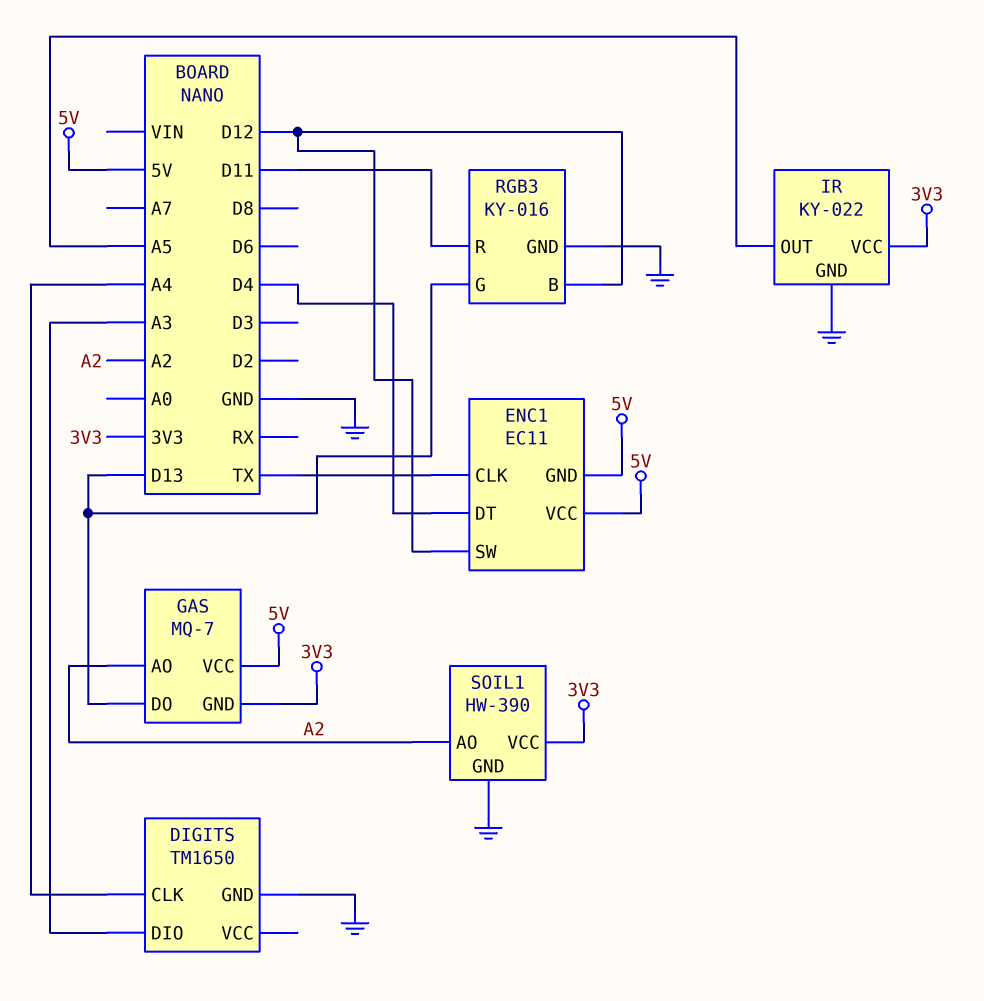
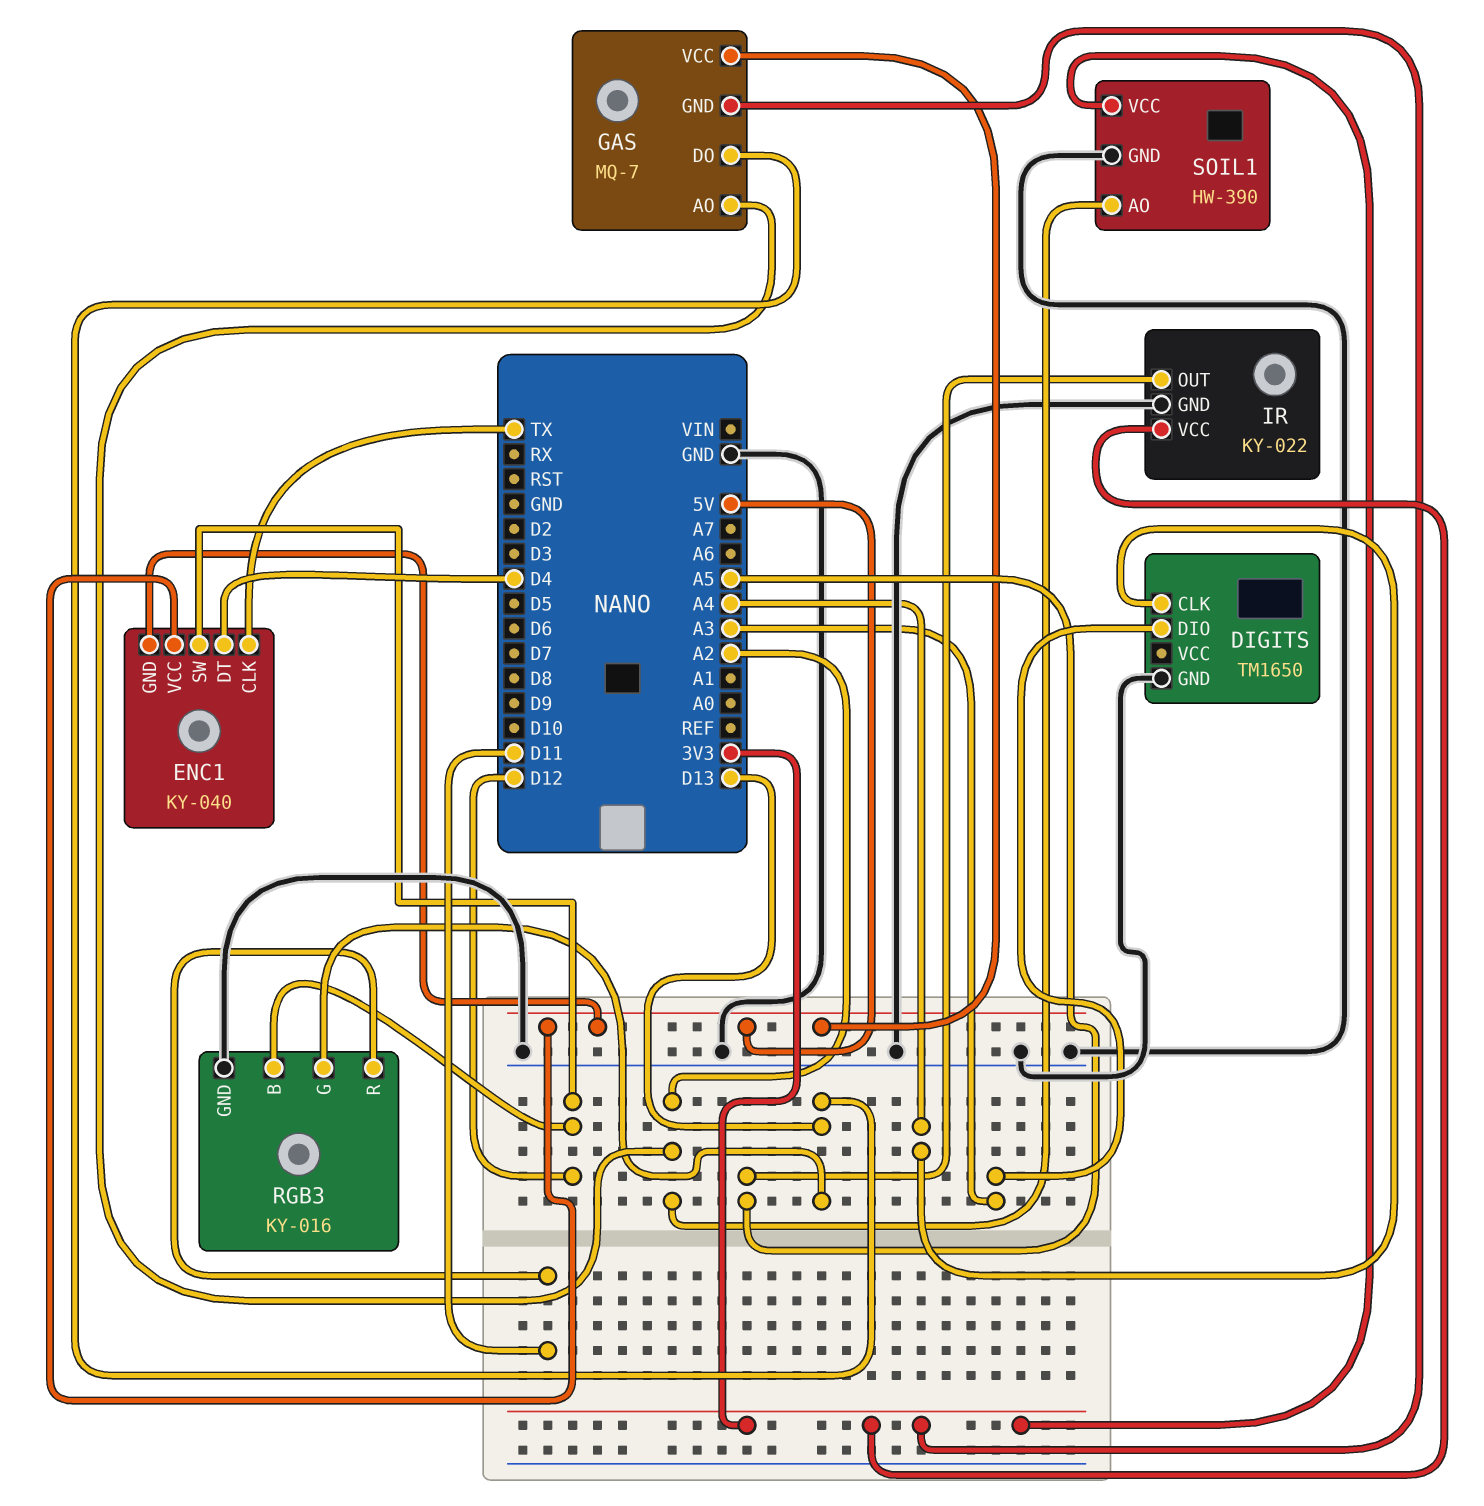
ENC1: EC11 -> KY-040

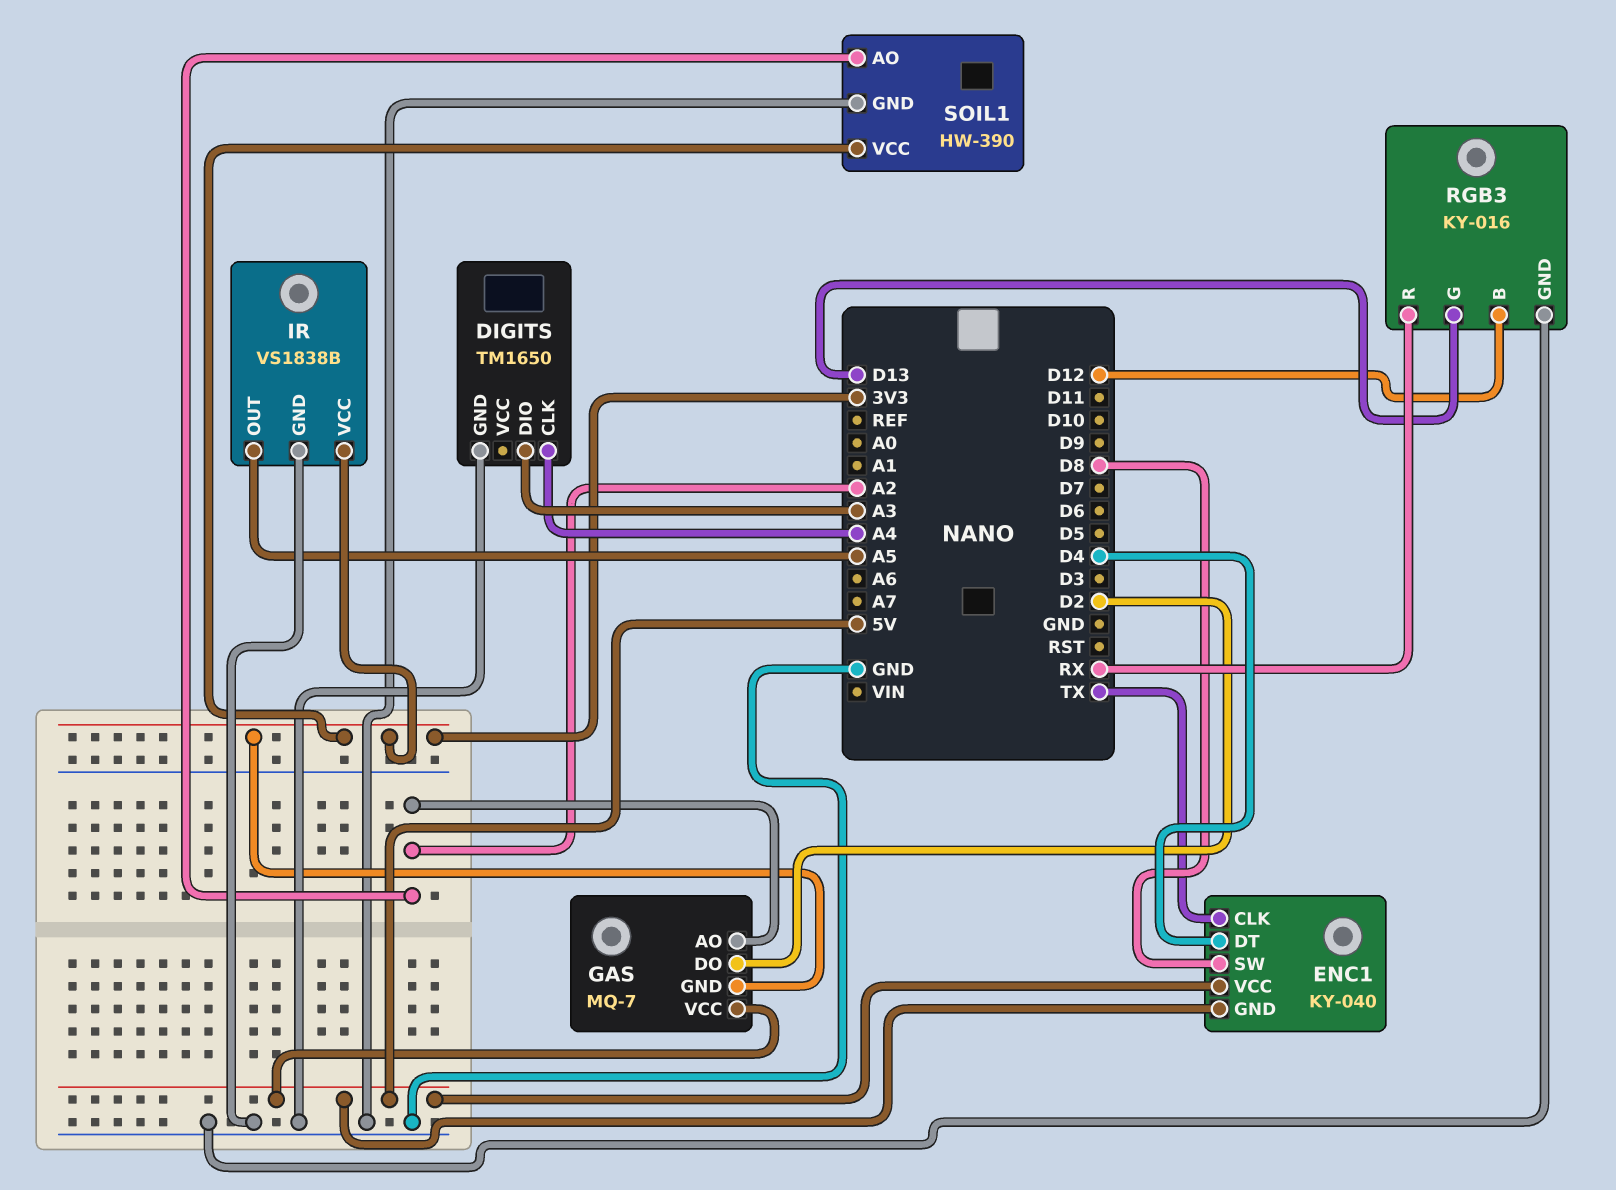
ENC1 pin SW: D12 -> D8
GAS pin DO: D13 -> D2
IR: KY-022 -> VS1838B
RGB3 pin R: D11 -> RX

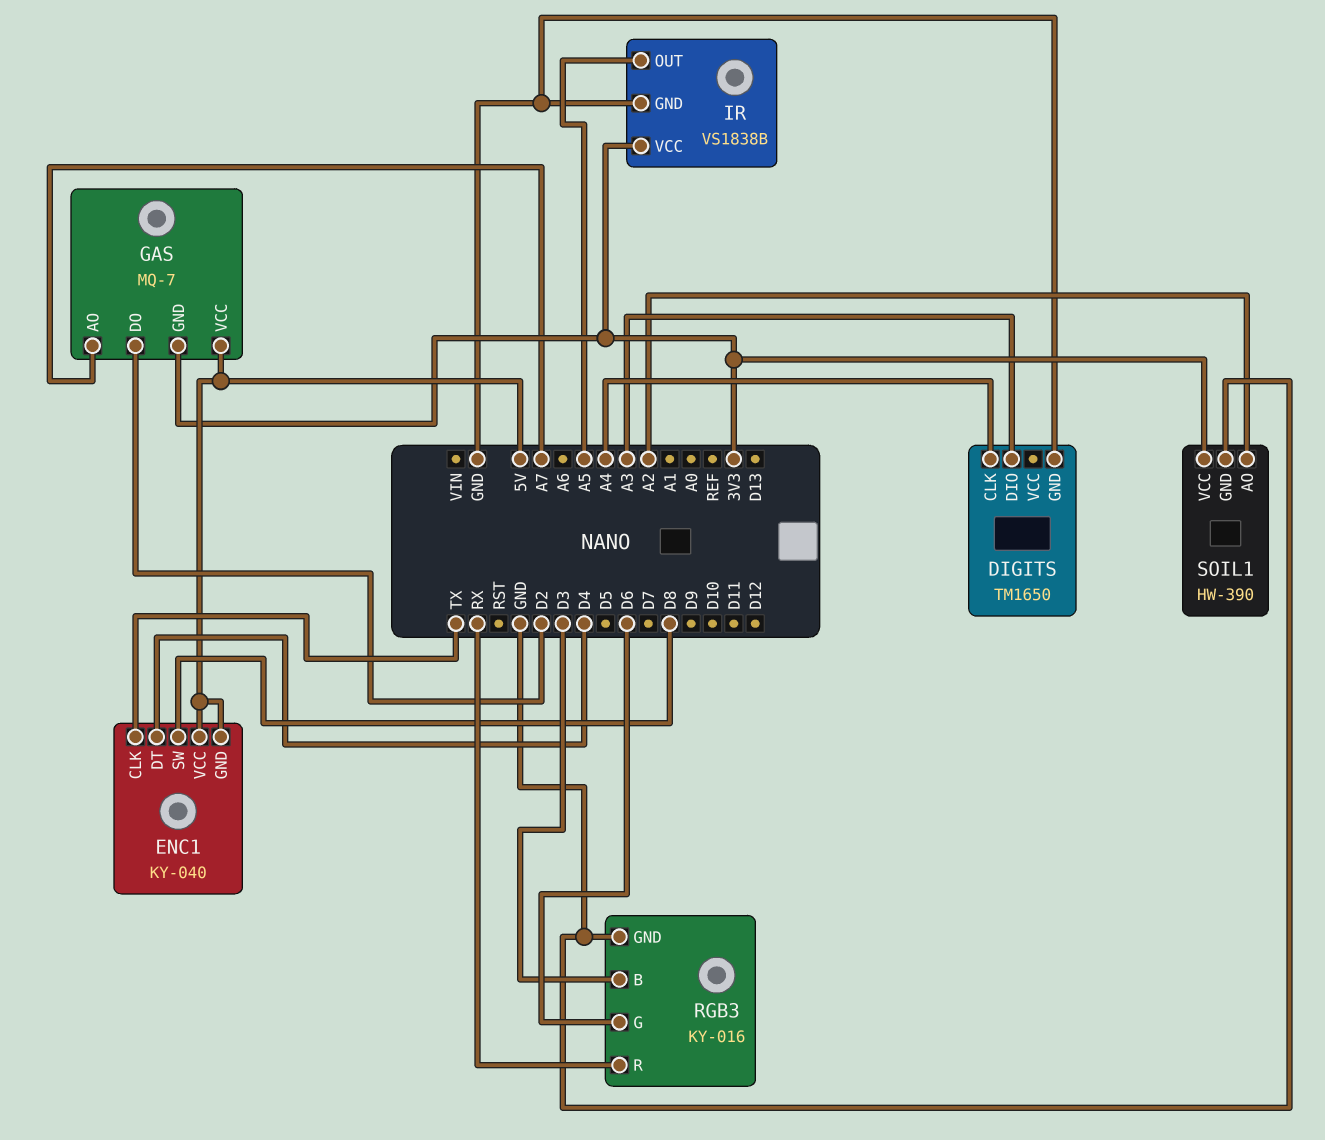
GAS pin AO: A2 -> A7
RGB3 pin B: D12 -> D3
RGB3 pin G: D13 -> D6

